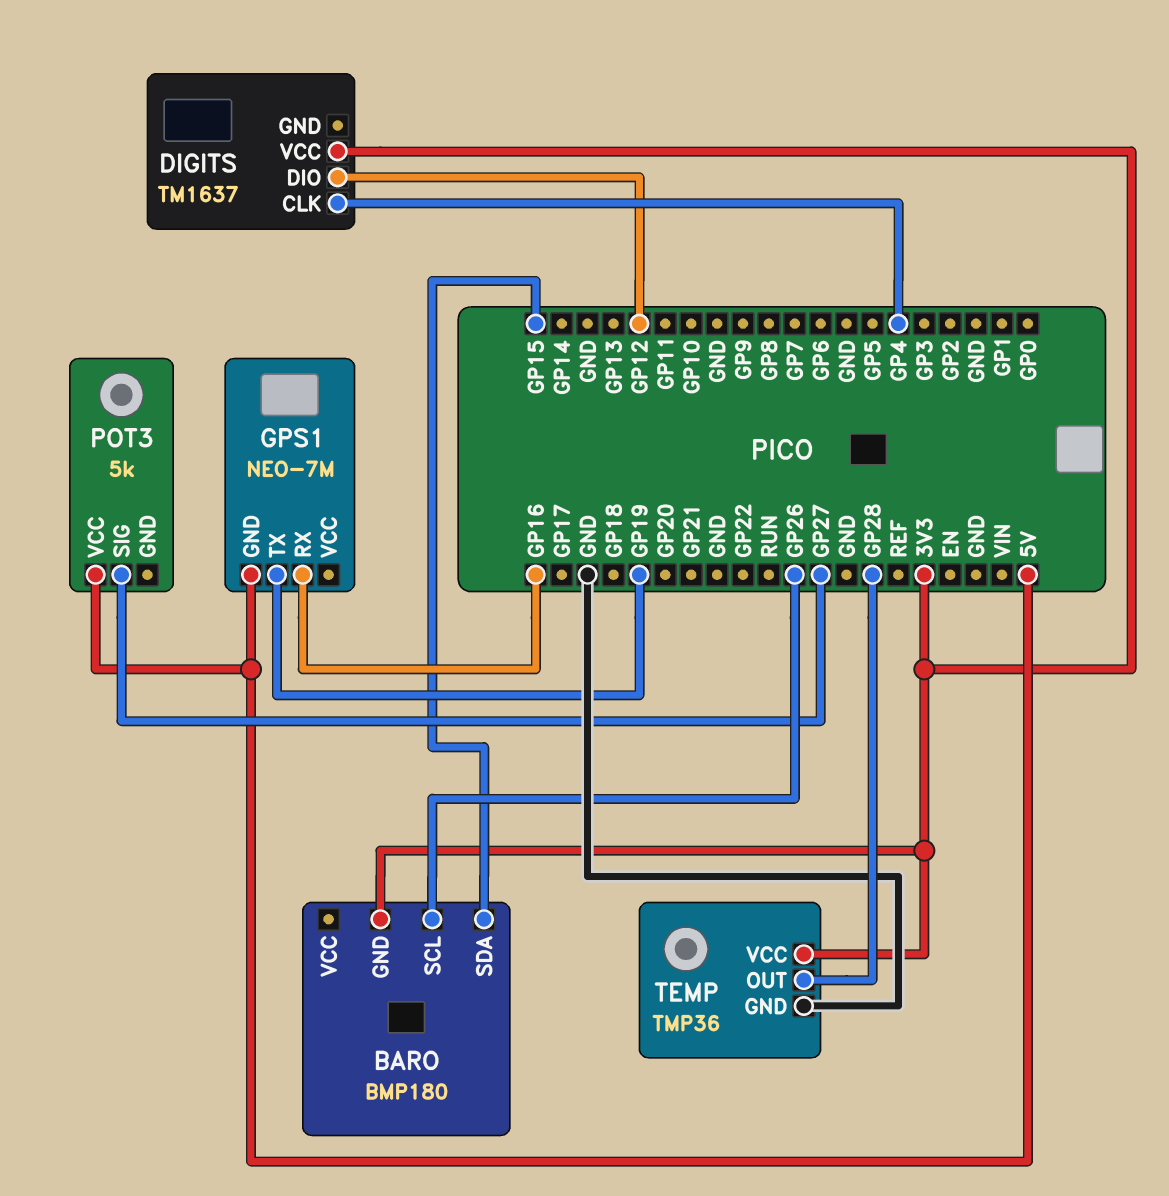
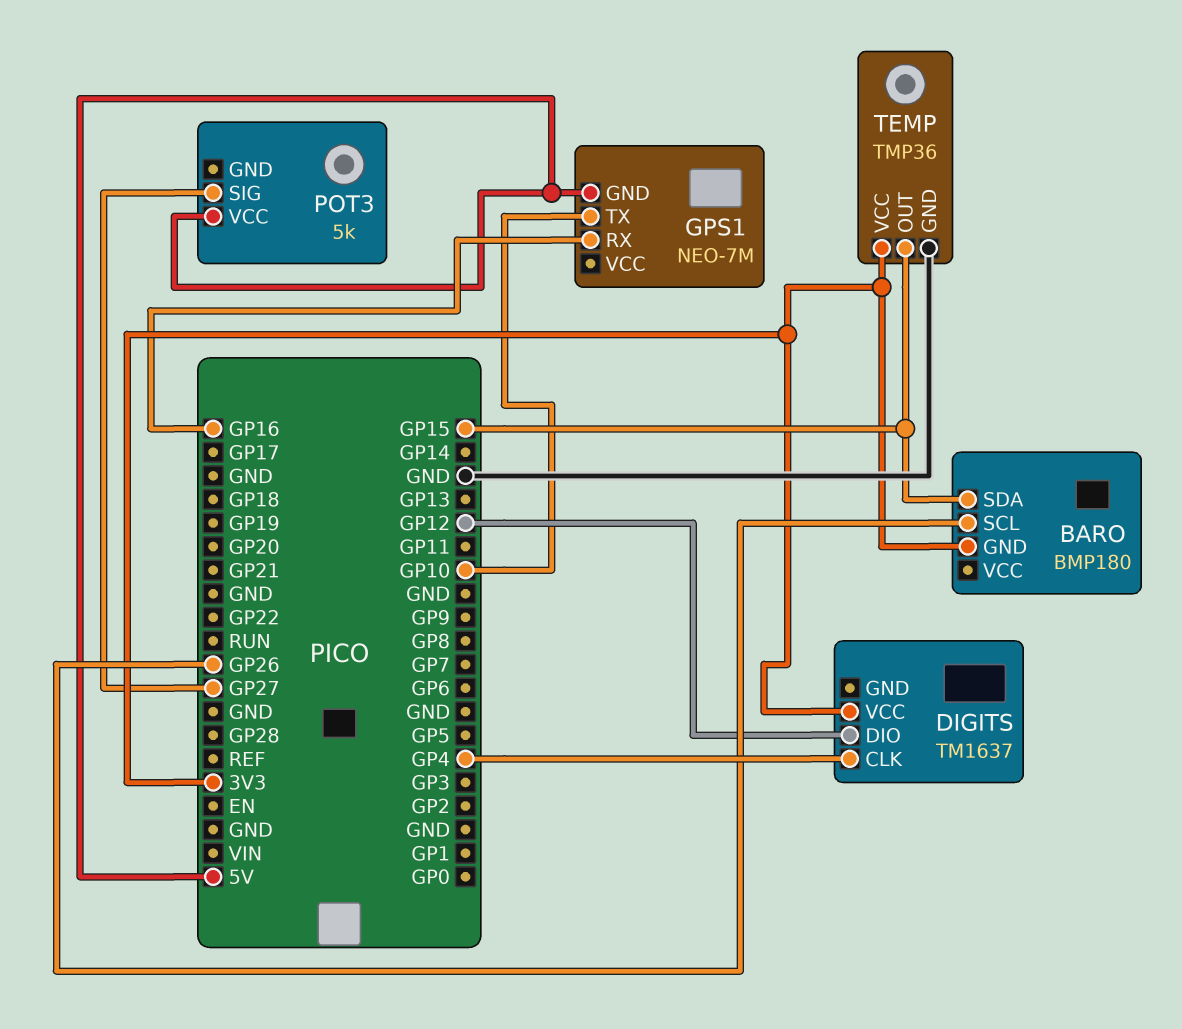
GPS1 pin TX: GP19 -> GP10
TEMP pin OUT: GP28 -> GP15

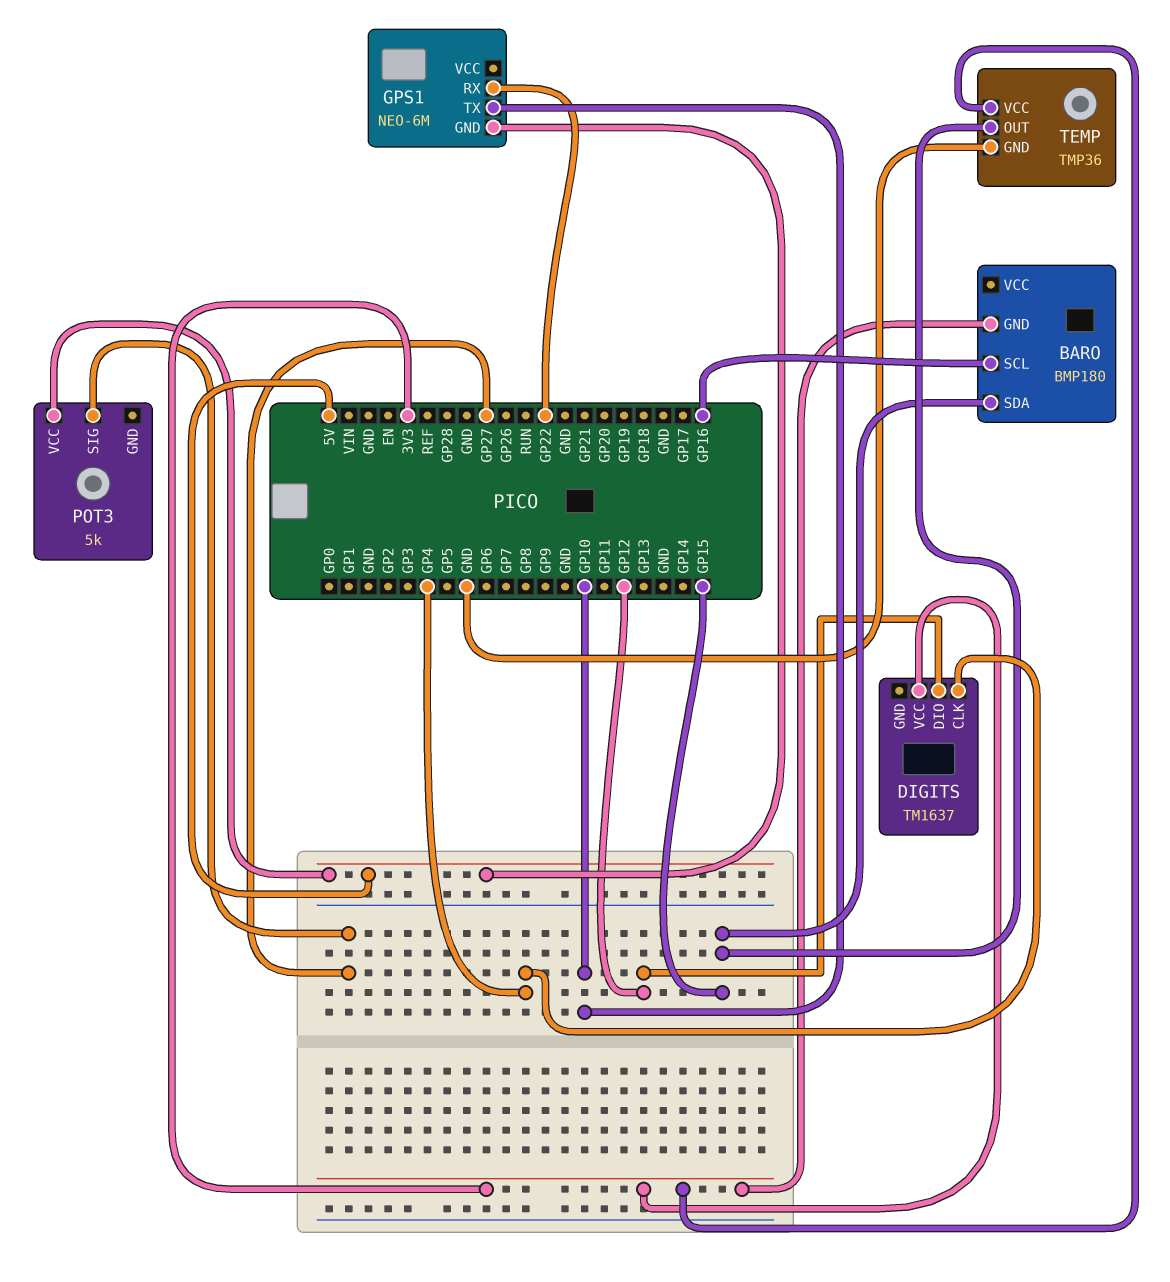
BARO pin SCL: GP26 -> GP16
GPS1: NEO-7M -> NEO-6M
GPS1 pin RX: GP16 -> GP22

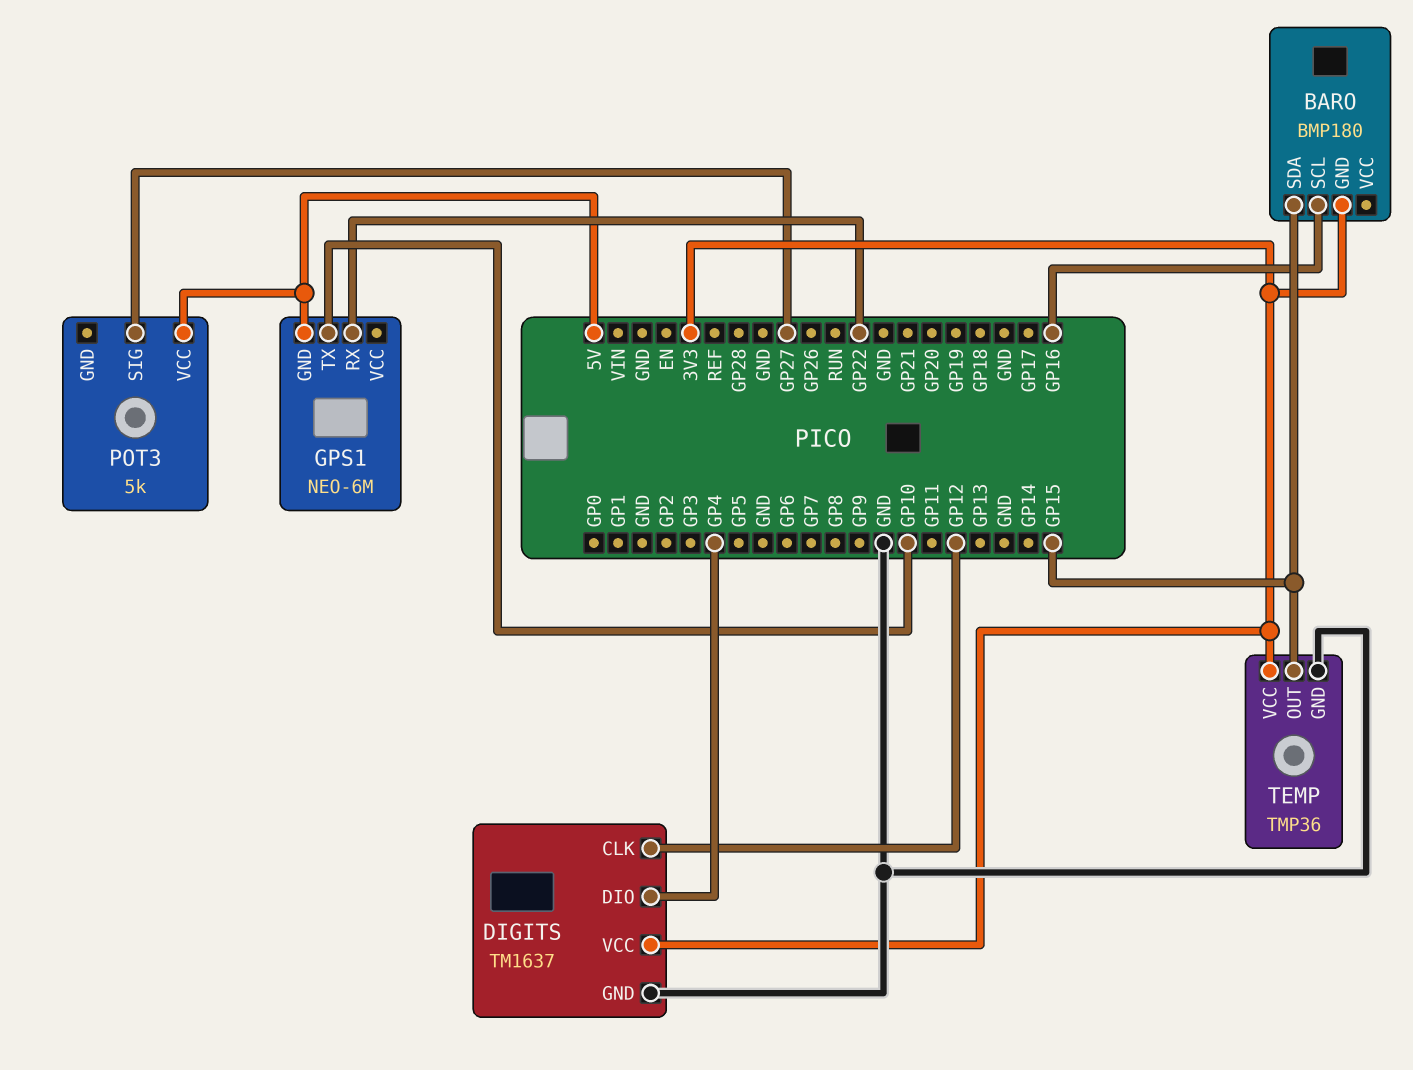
DIGITS pin CLK: GP4 -> GP12
DIGITS pin DIO: GP12 -> GP4
DIGITS pin GND: none -> GND

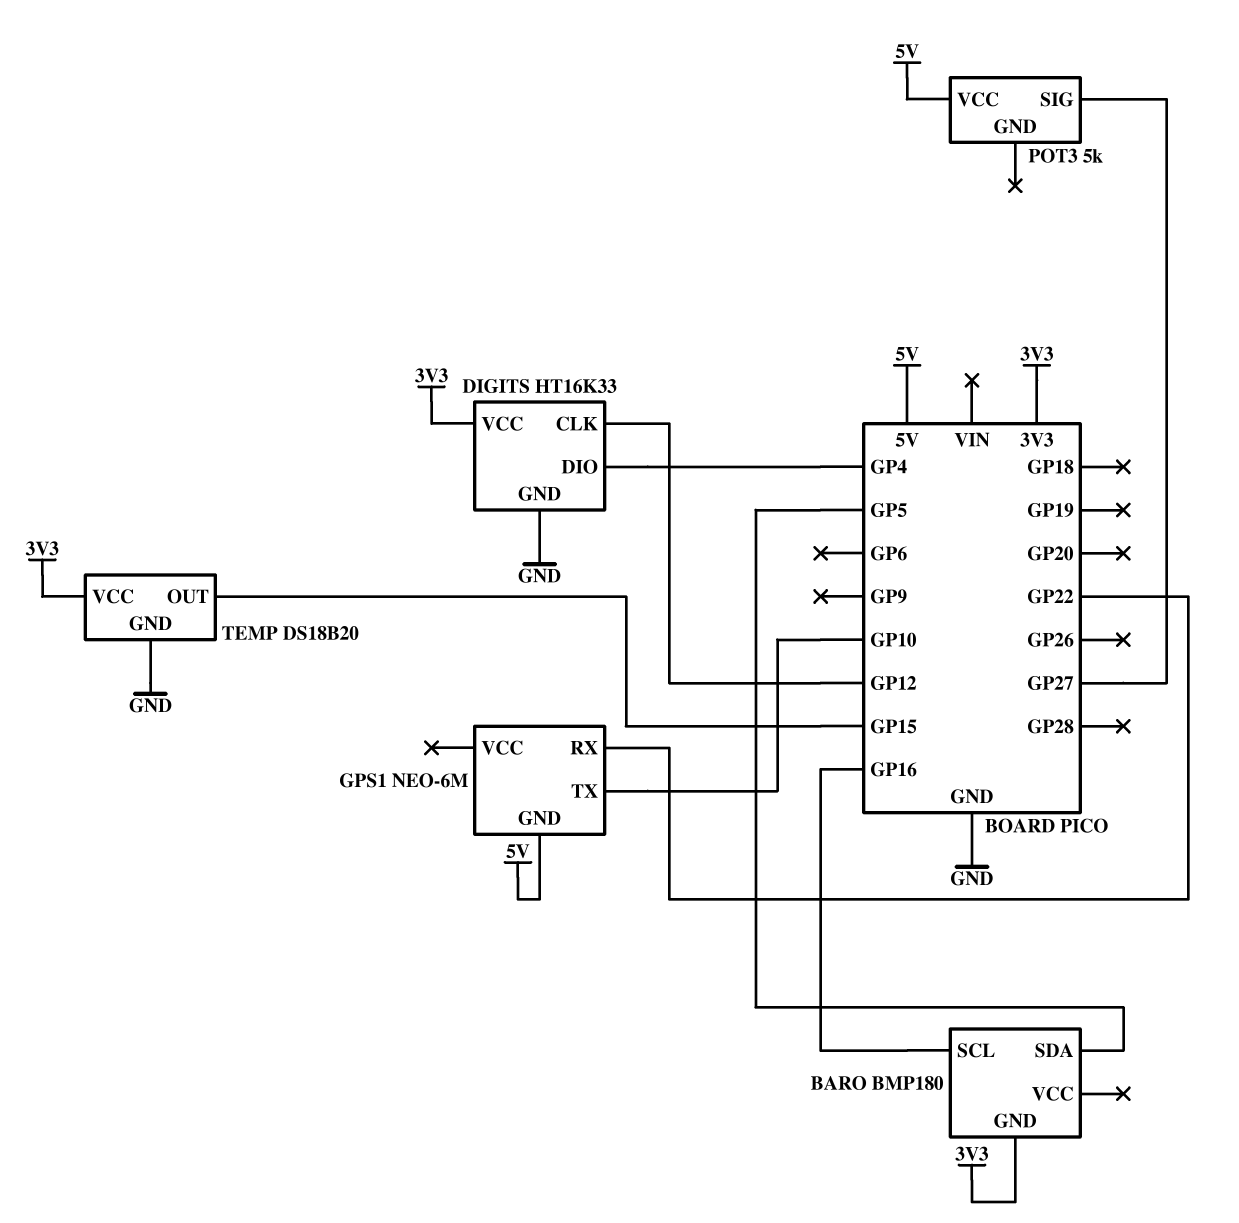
BARO pin SDA: GP15 -> GP5
DIGITS: TM1637 -> HT16K33
TEMP: TMP36 -> DS18B20

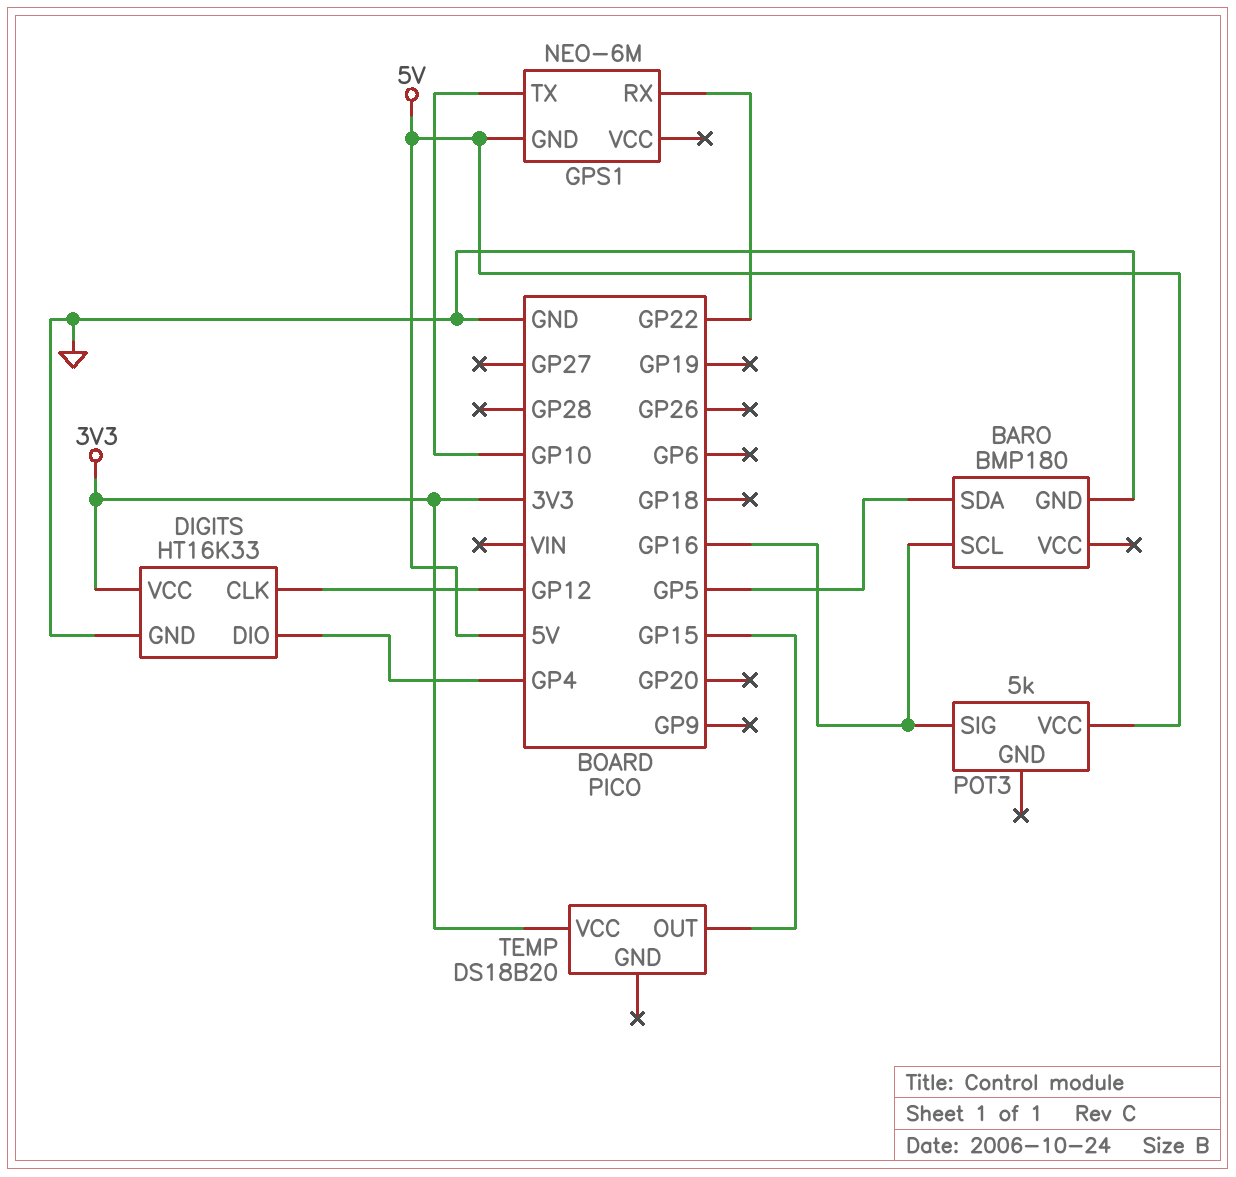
BARO pin GND: 3V3 -> GND
POT3 pin SIG: GP27 -> GP16
TEMP pin GND: GND -> none

